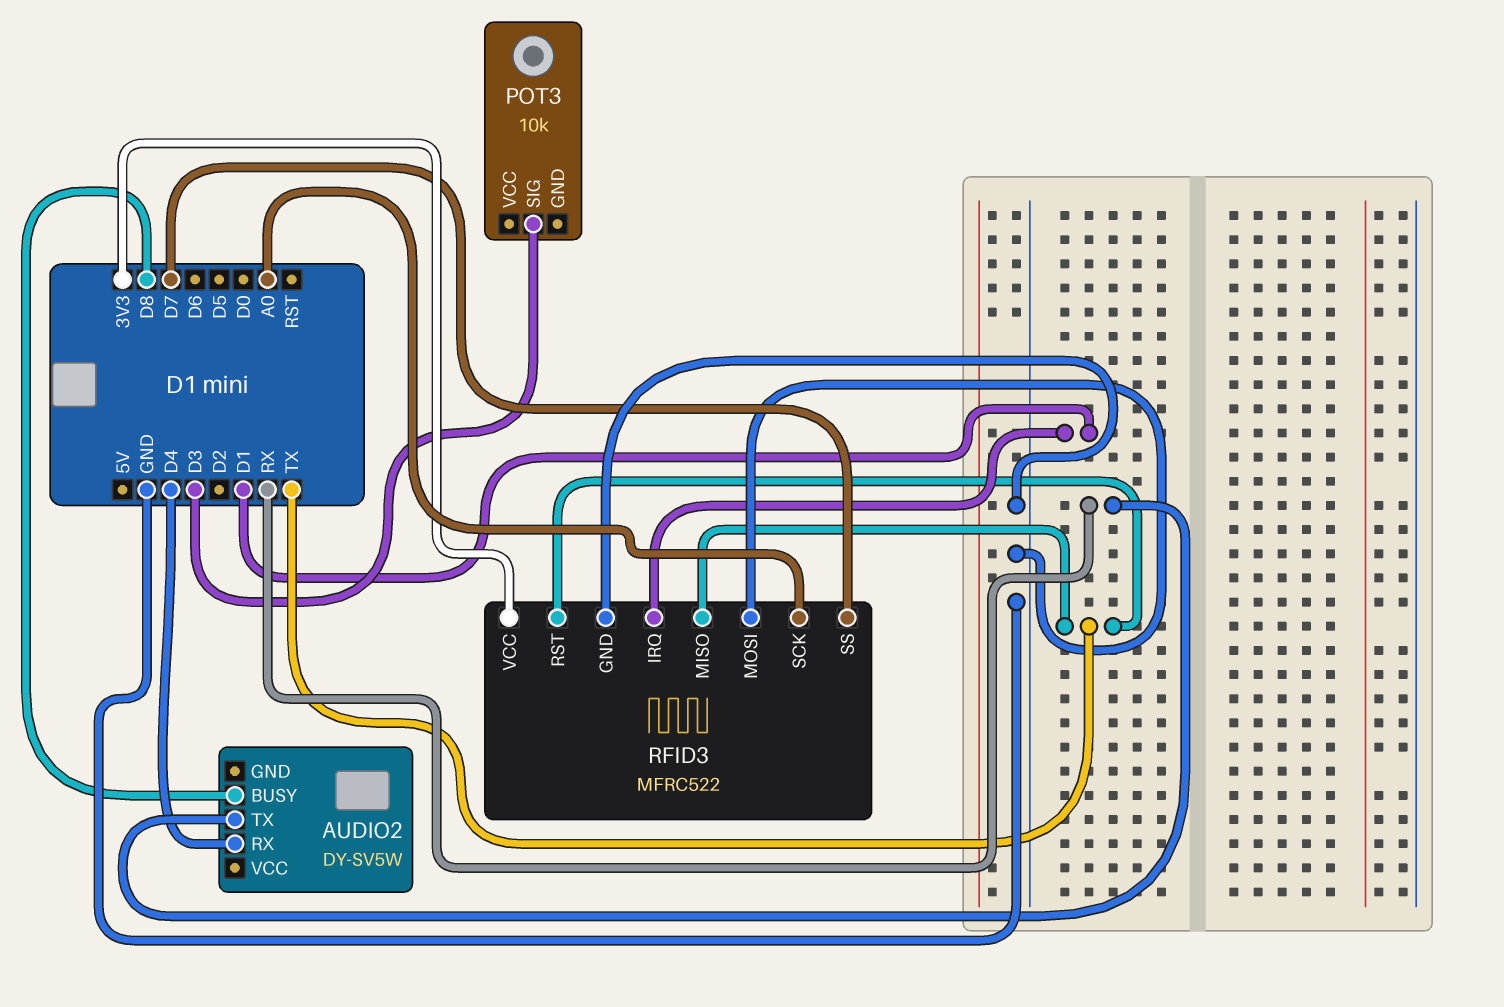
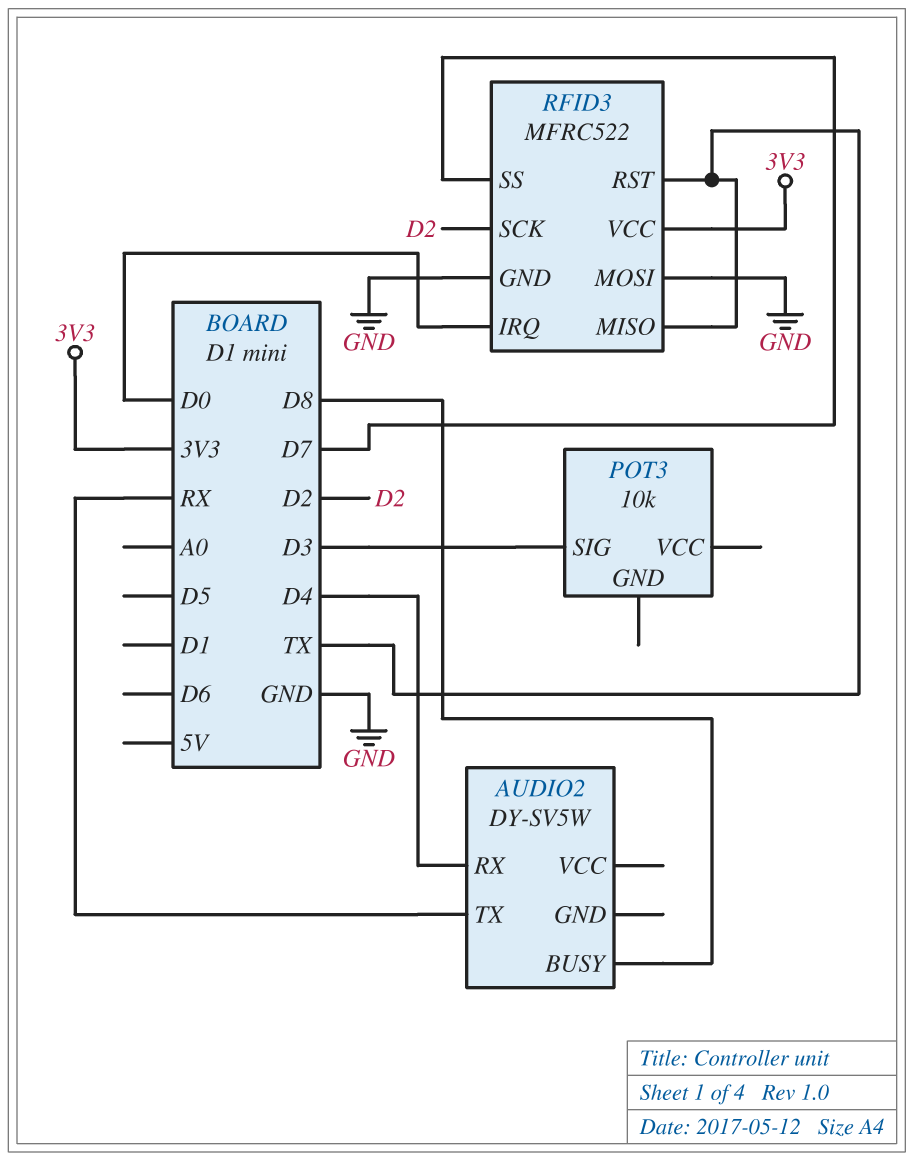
RFID3 pin IRQ: D1 -> D0
RFID3 pin SCK: A0 -> D2

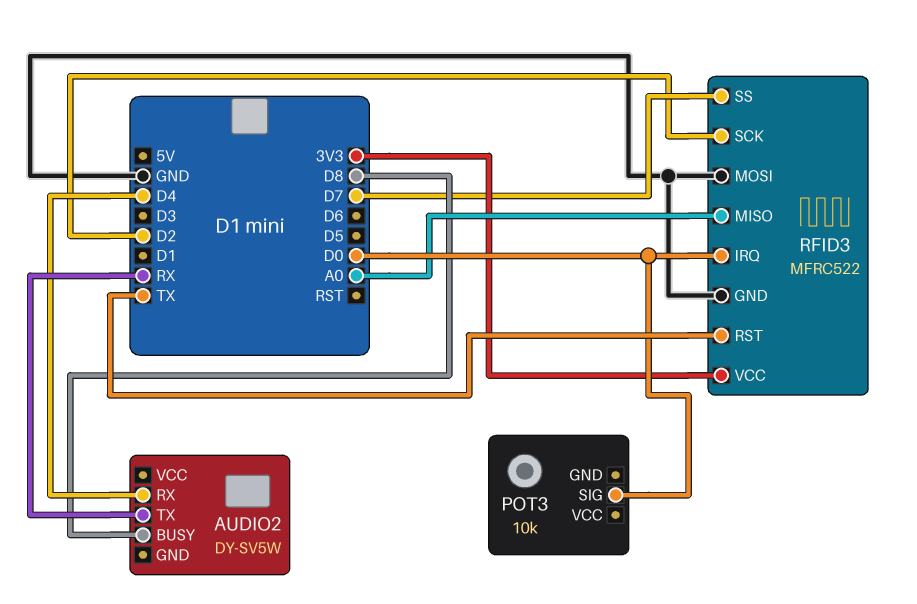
POT3 pin SIG: D3 -> D0
RFID3 pin MISO: TX -> A0

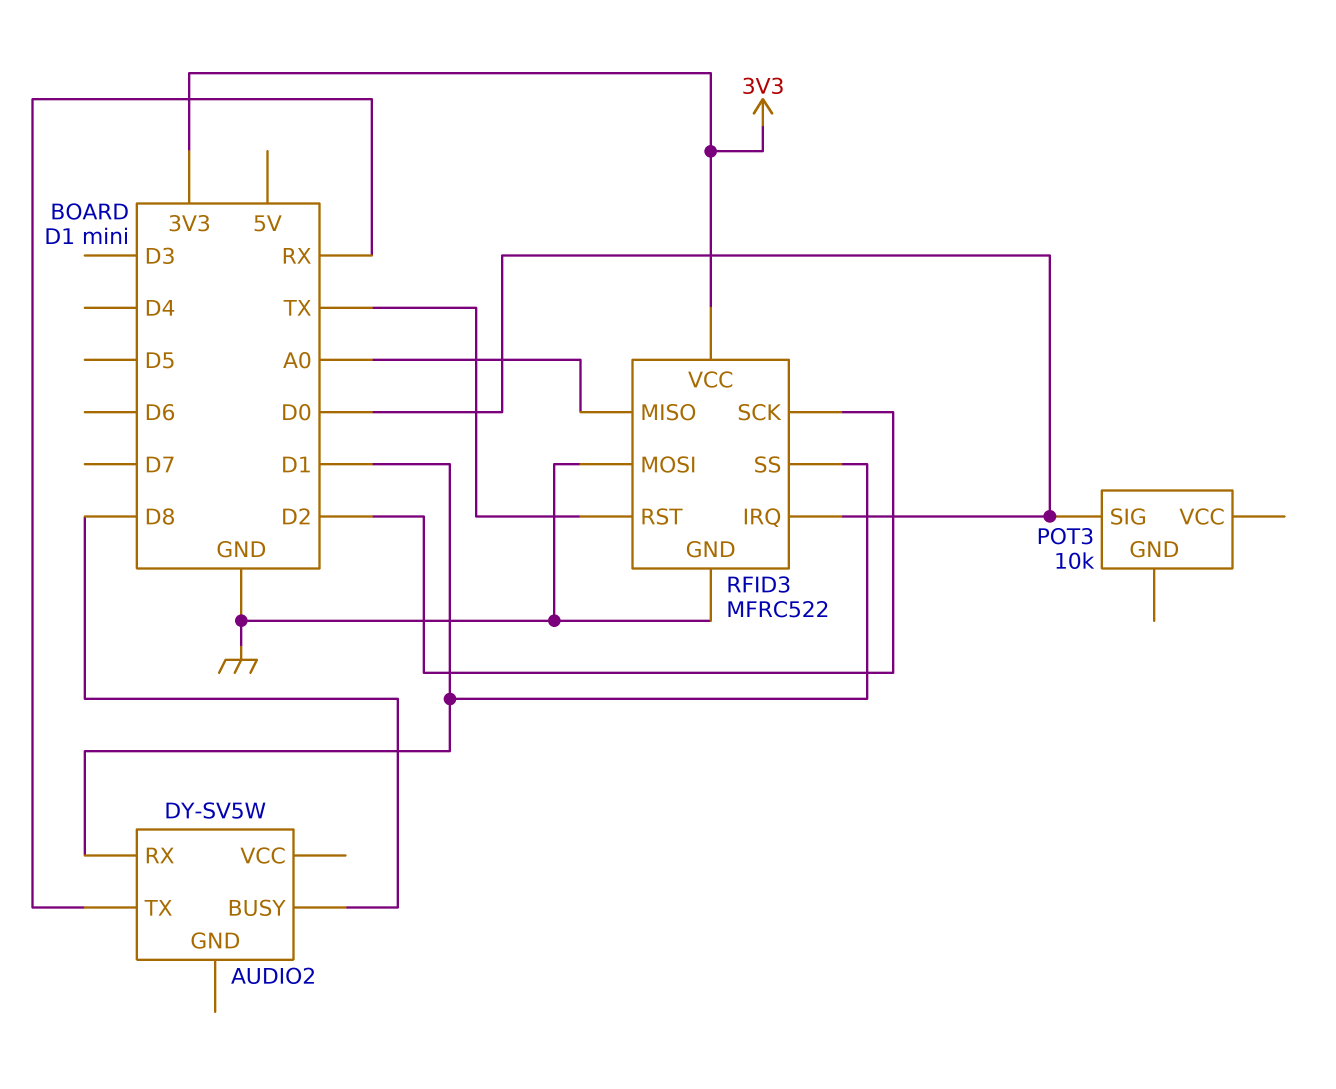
AUDIO2 pin RX: D4 -> D1
RFID3 pin SS: D7 -> D1

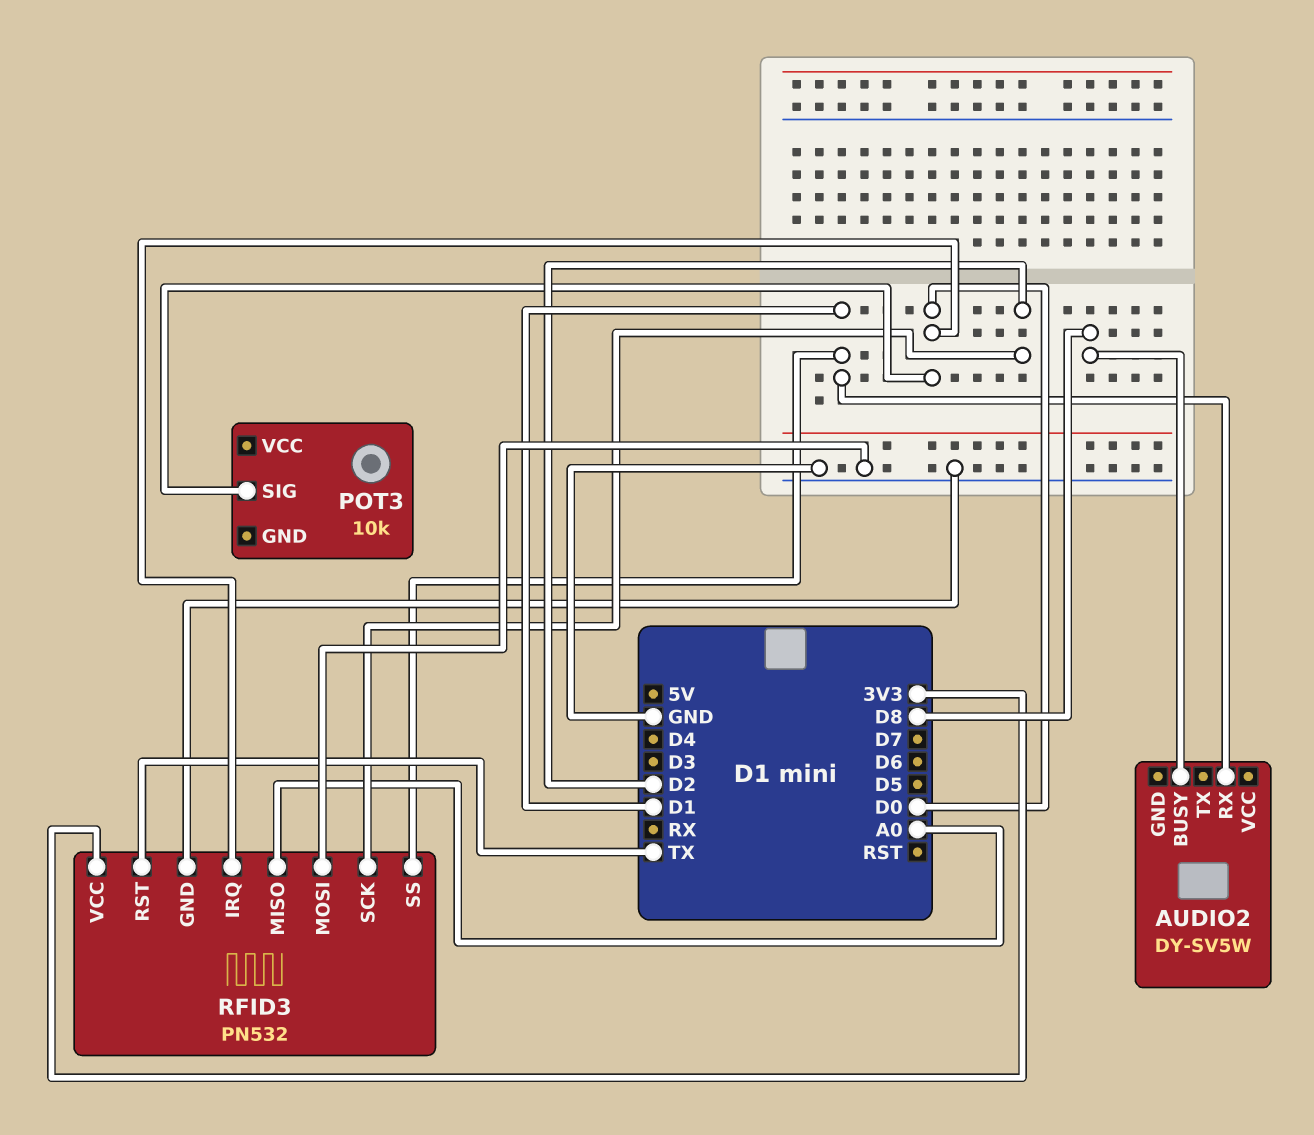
AUDIO2 pin TX: RX -> none
RFID3: MFRC522 -> PN532

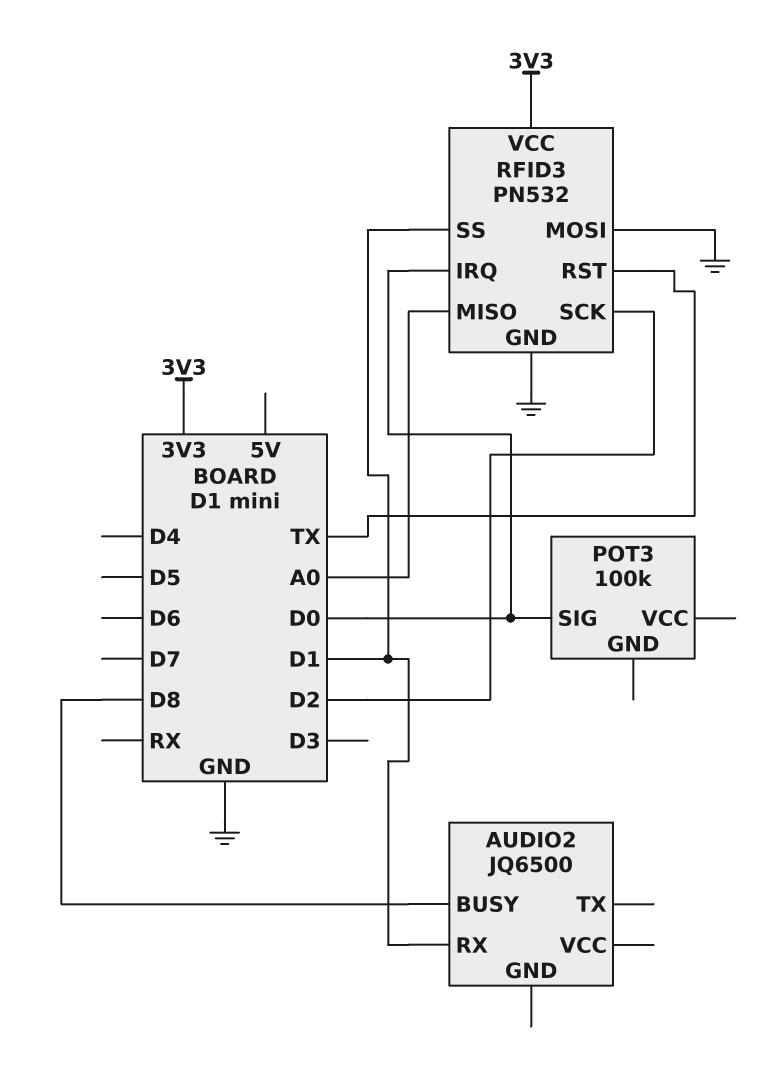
AUDIO2: DY-SV5W -> JQ6500
POT3: 10k -> 100k

